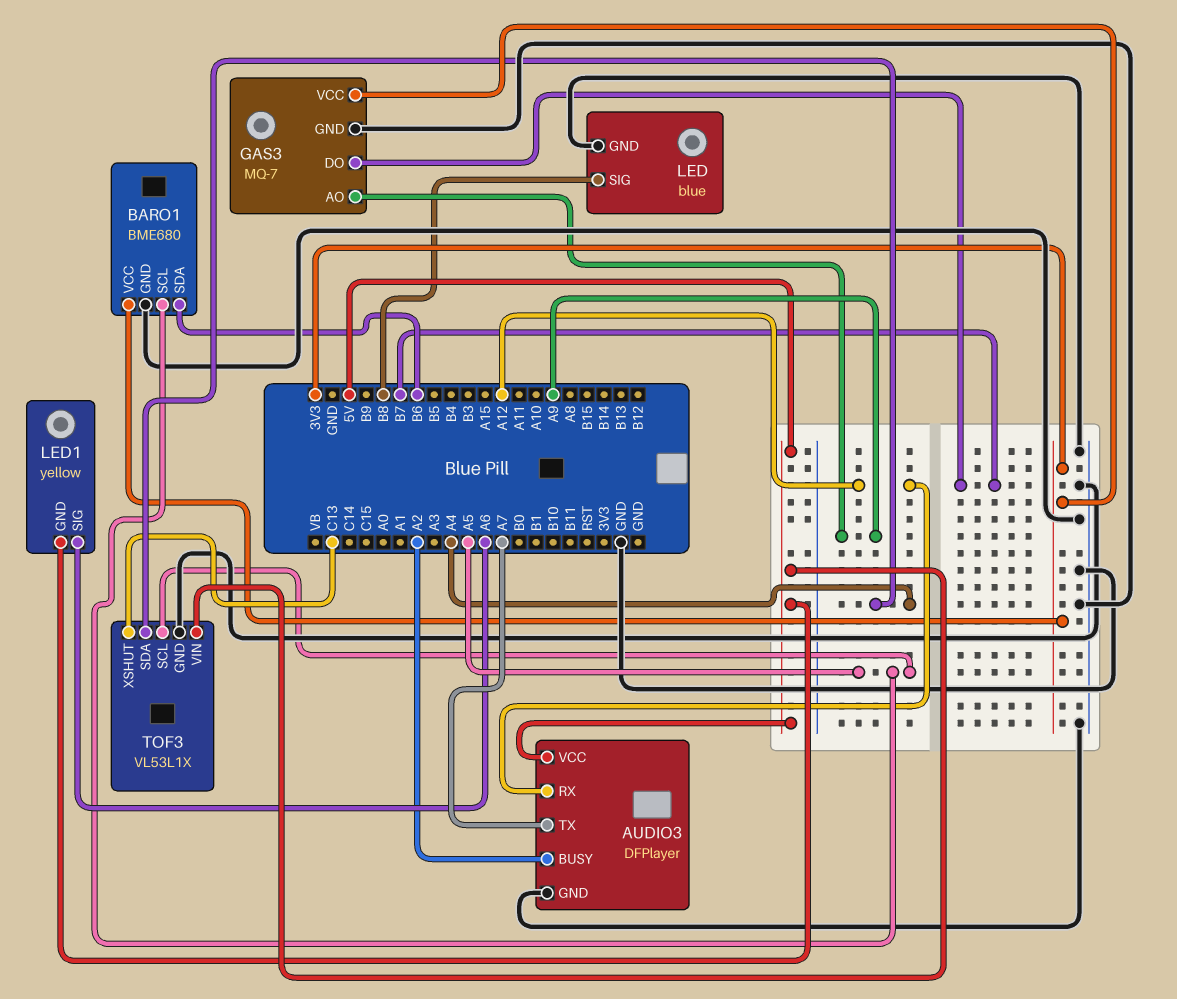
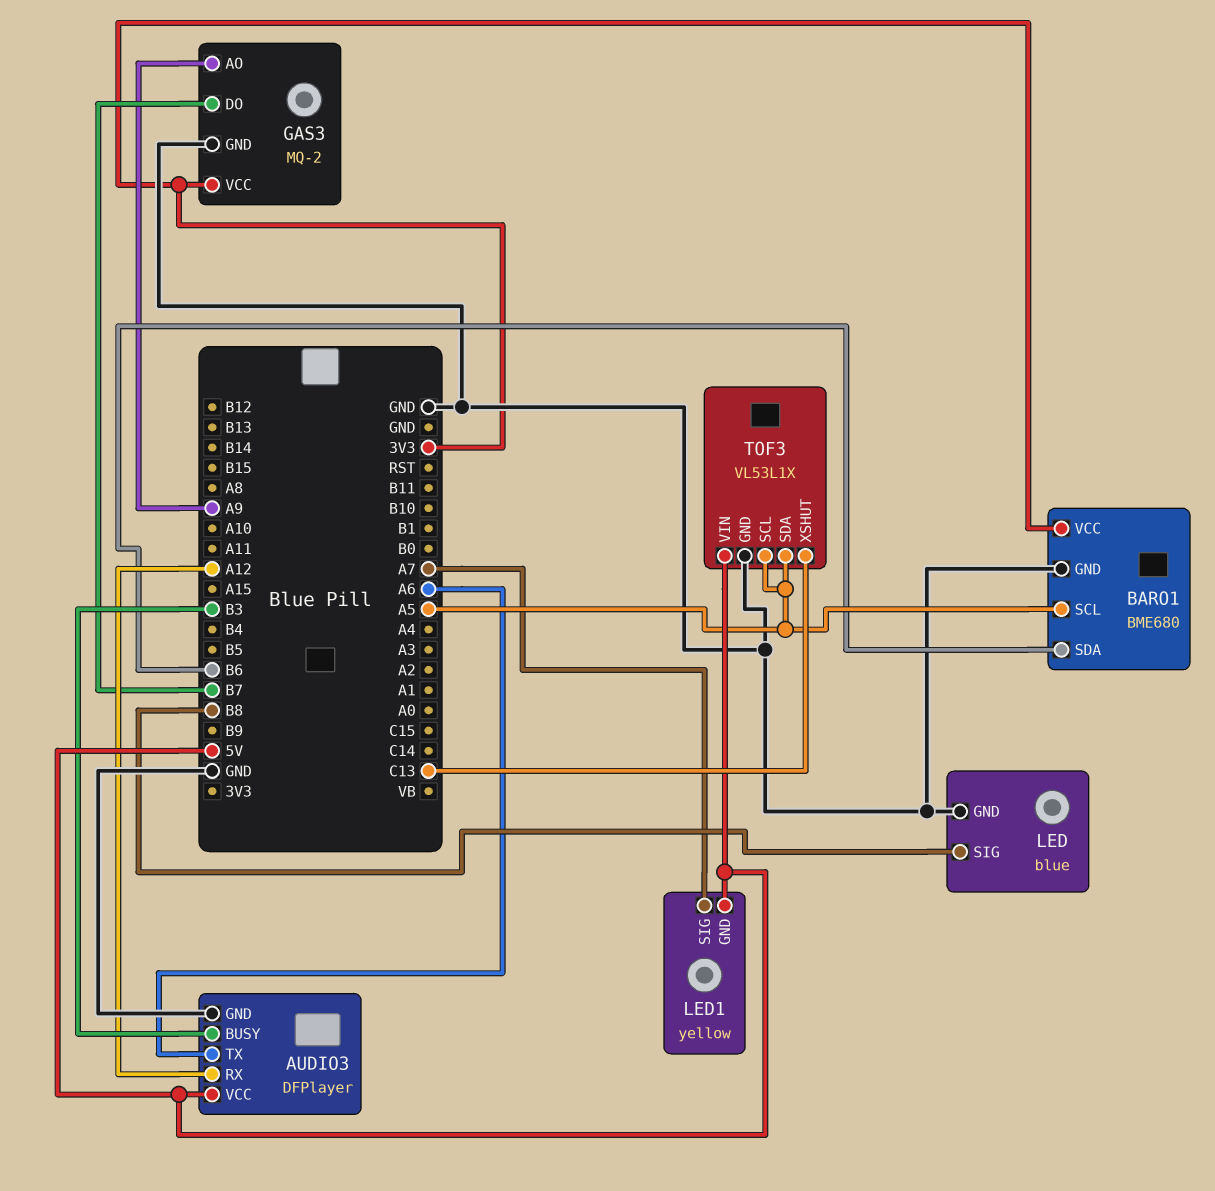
AUDIO3 pin BUSY: A2 -> B3
AUDIO3 pin TX: A7 -> A6
GAS3: MQ-7 -> MQ-2
LED1 pin SIG: A6 -> A7
TOF3 pin SDA: A4 -> A5

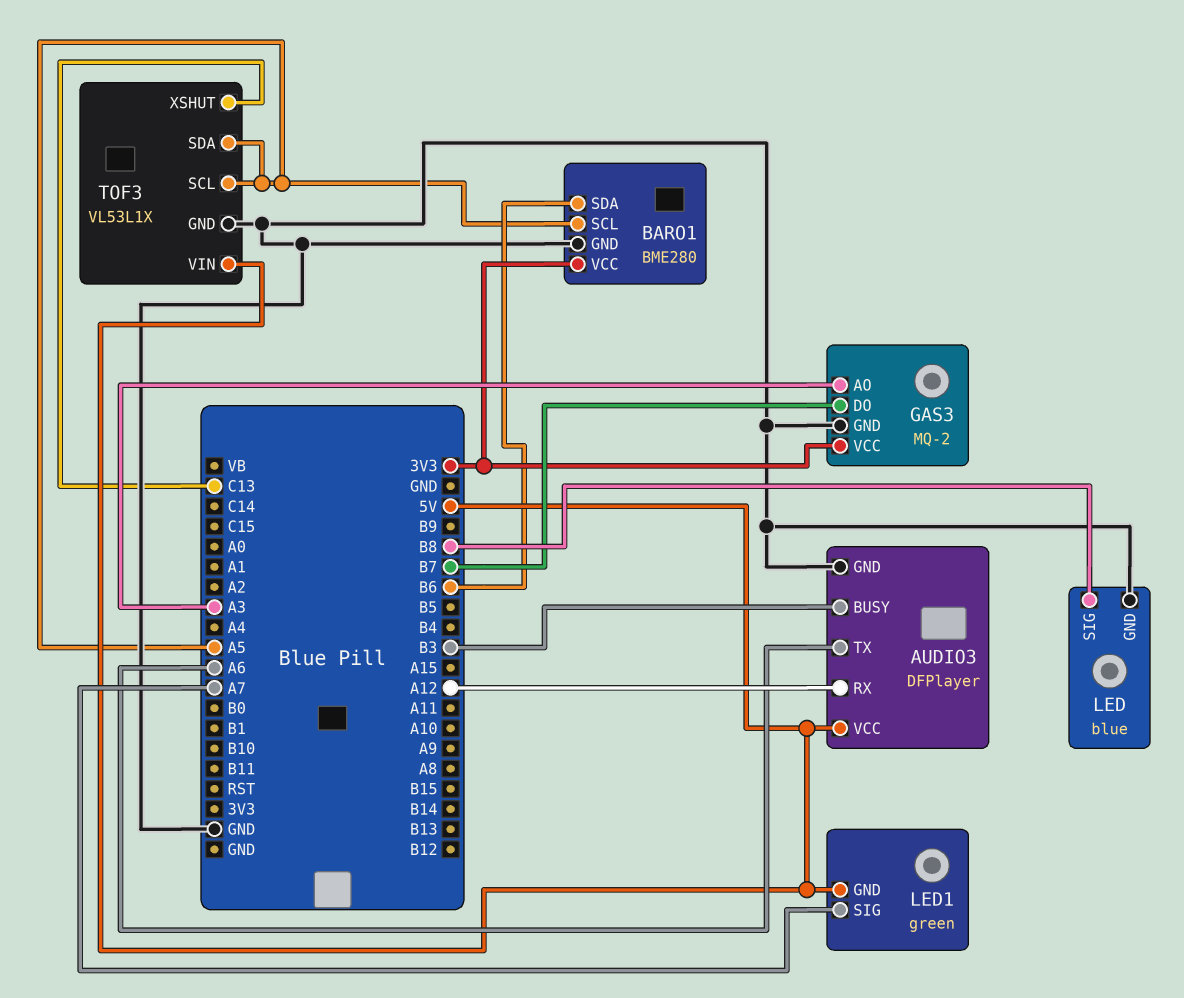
BARO1: BME680 -> BME280
GAS3 pin AO: A9 -> A3
LED1: yellow -> green

